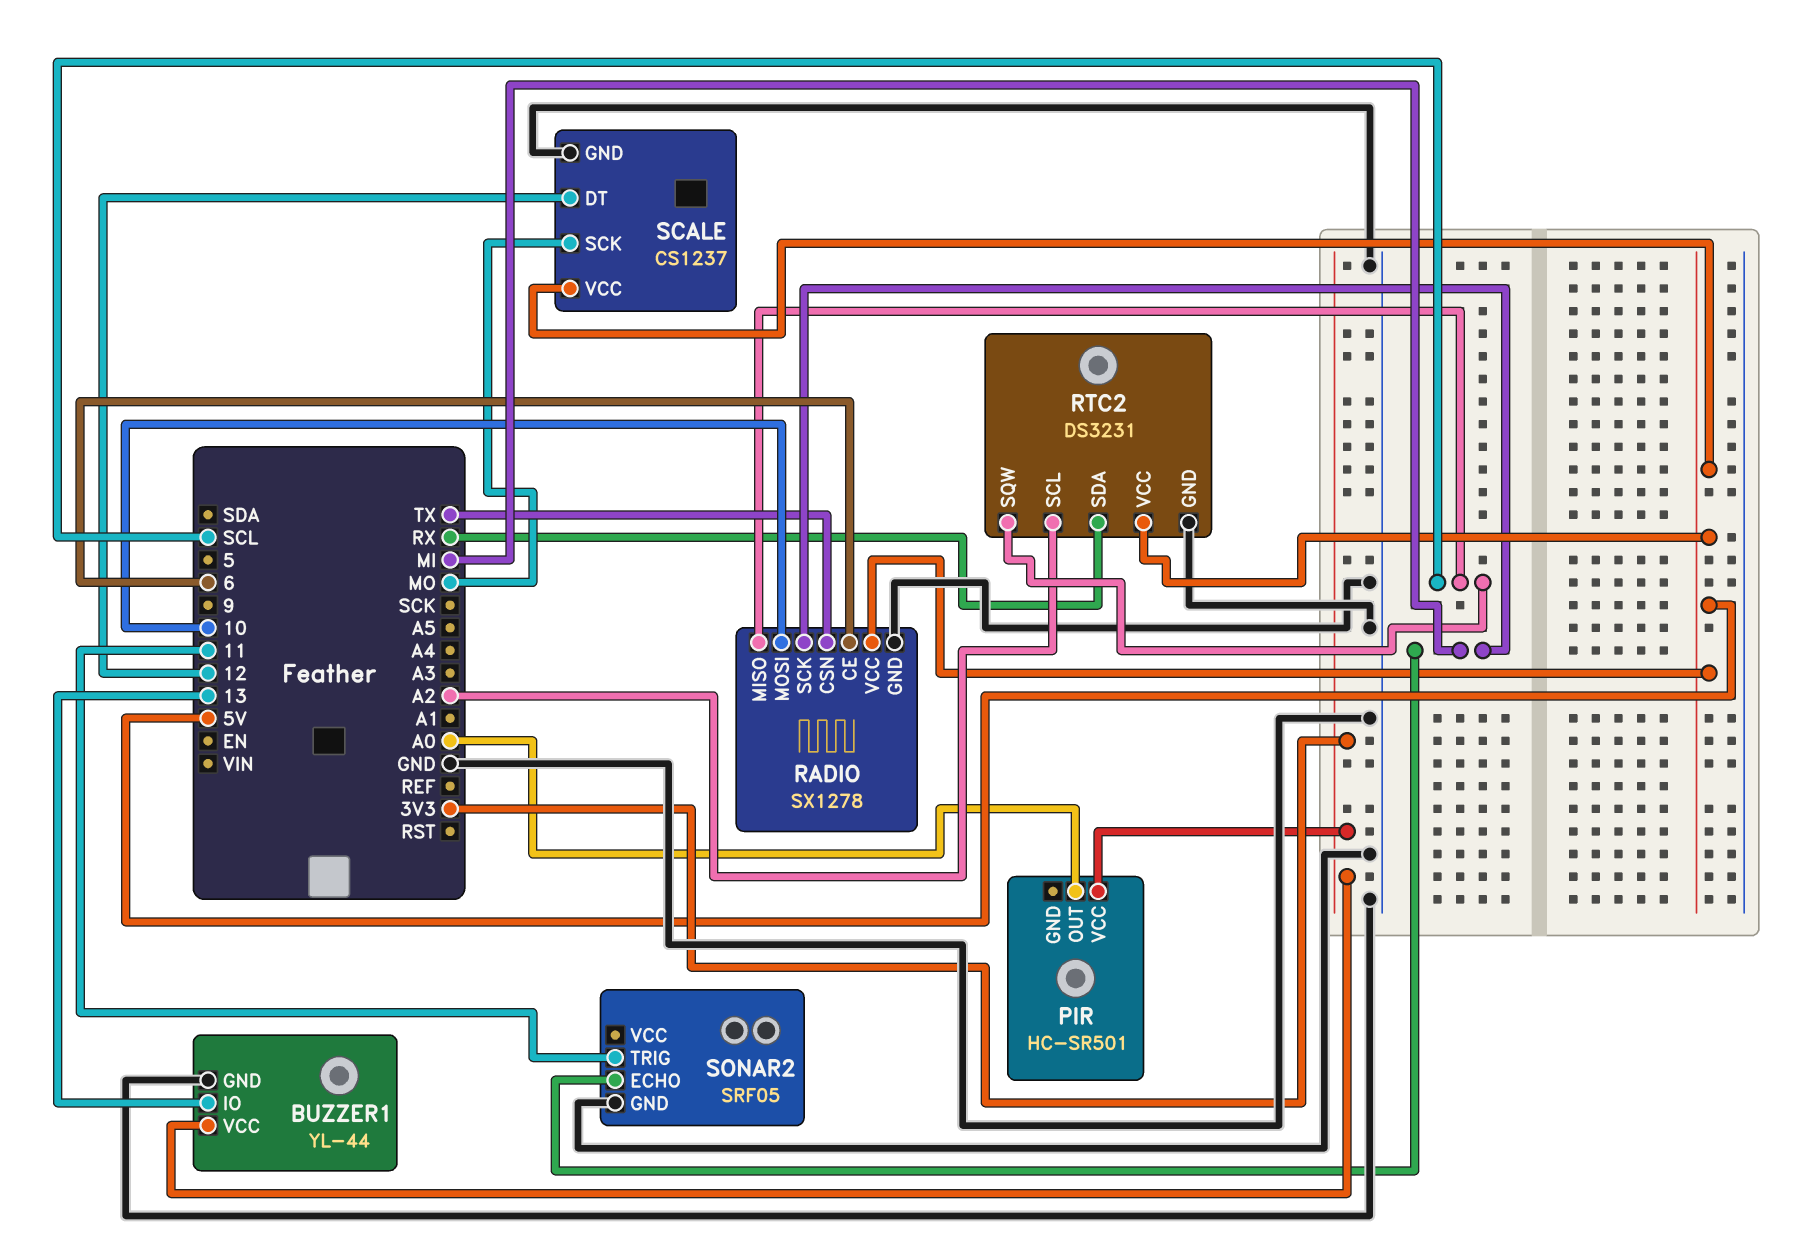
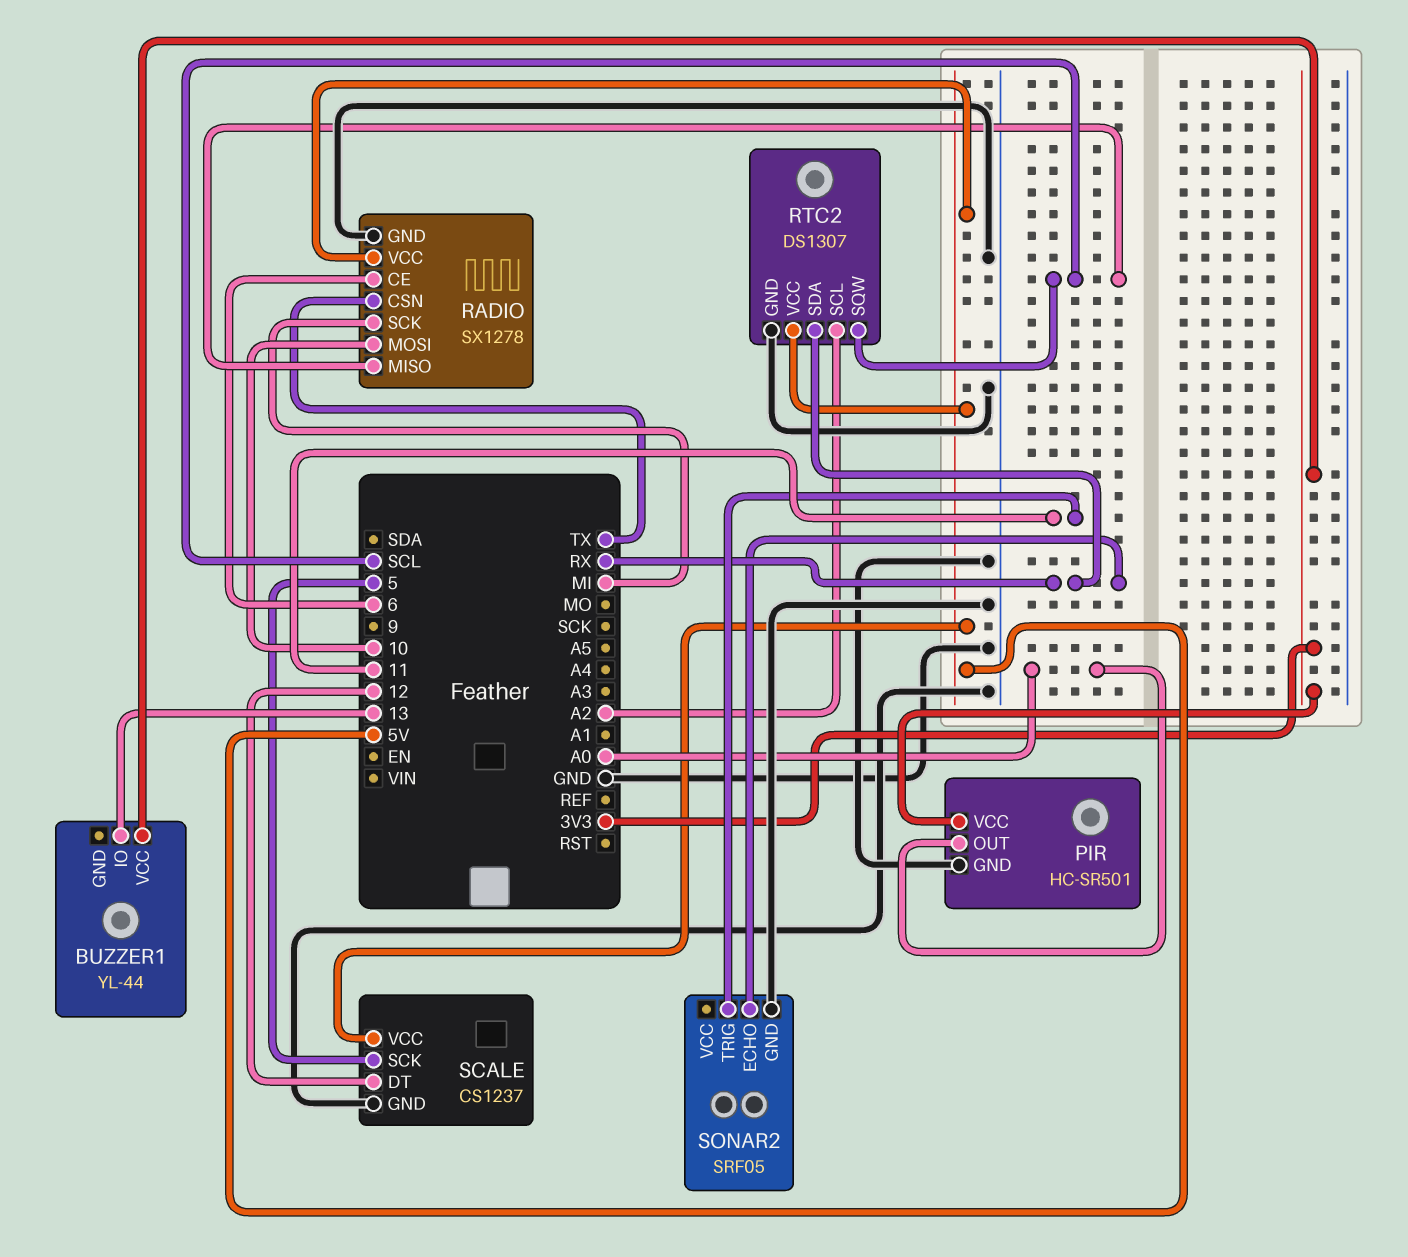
BUZZER1 pin GND: GND -> none
PIR pin GND: none -> GND
RTC2: DS3231 -> DS1307
SCALE pin SCK: MO -> 5
SONAR2 pin ECHO: MI -> RX

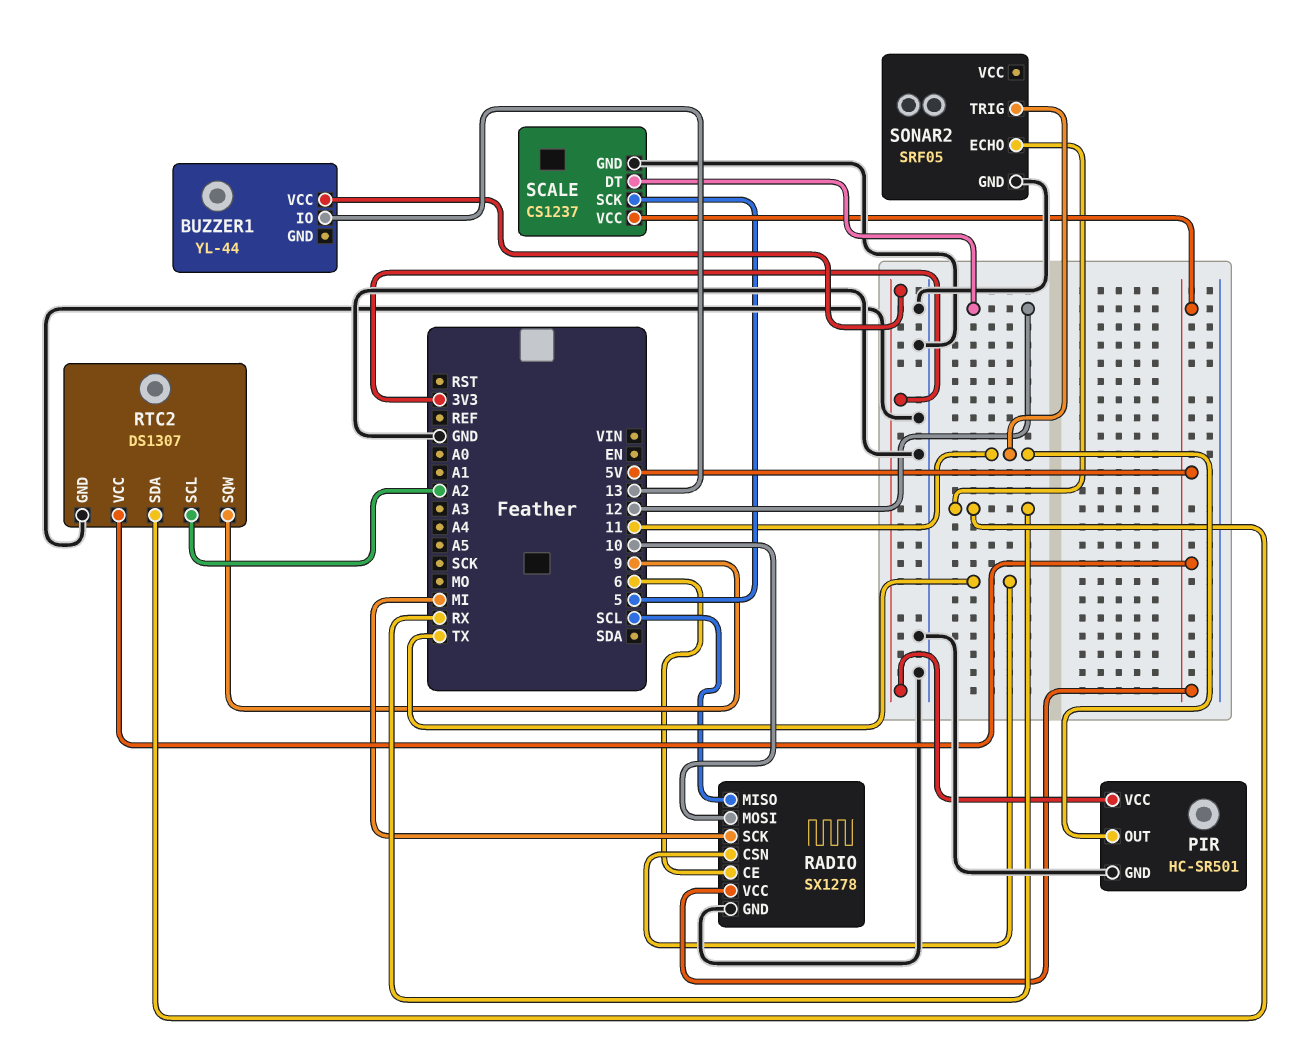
PIR pin OUT: A0 -> 11
RTC2 pin SQW: SCL -> 9

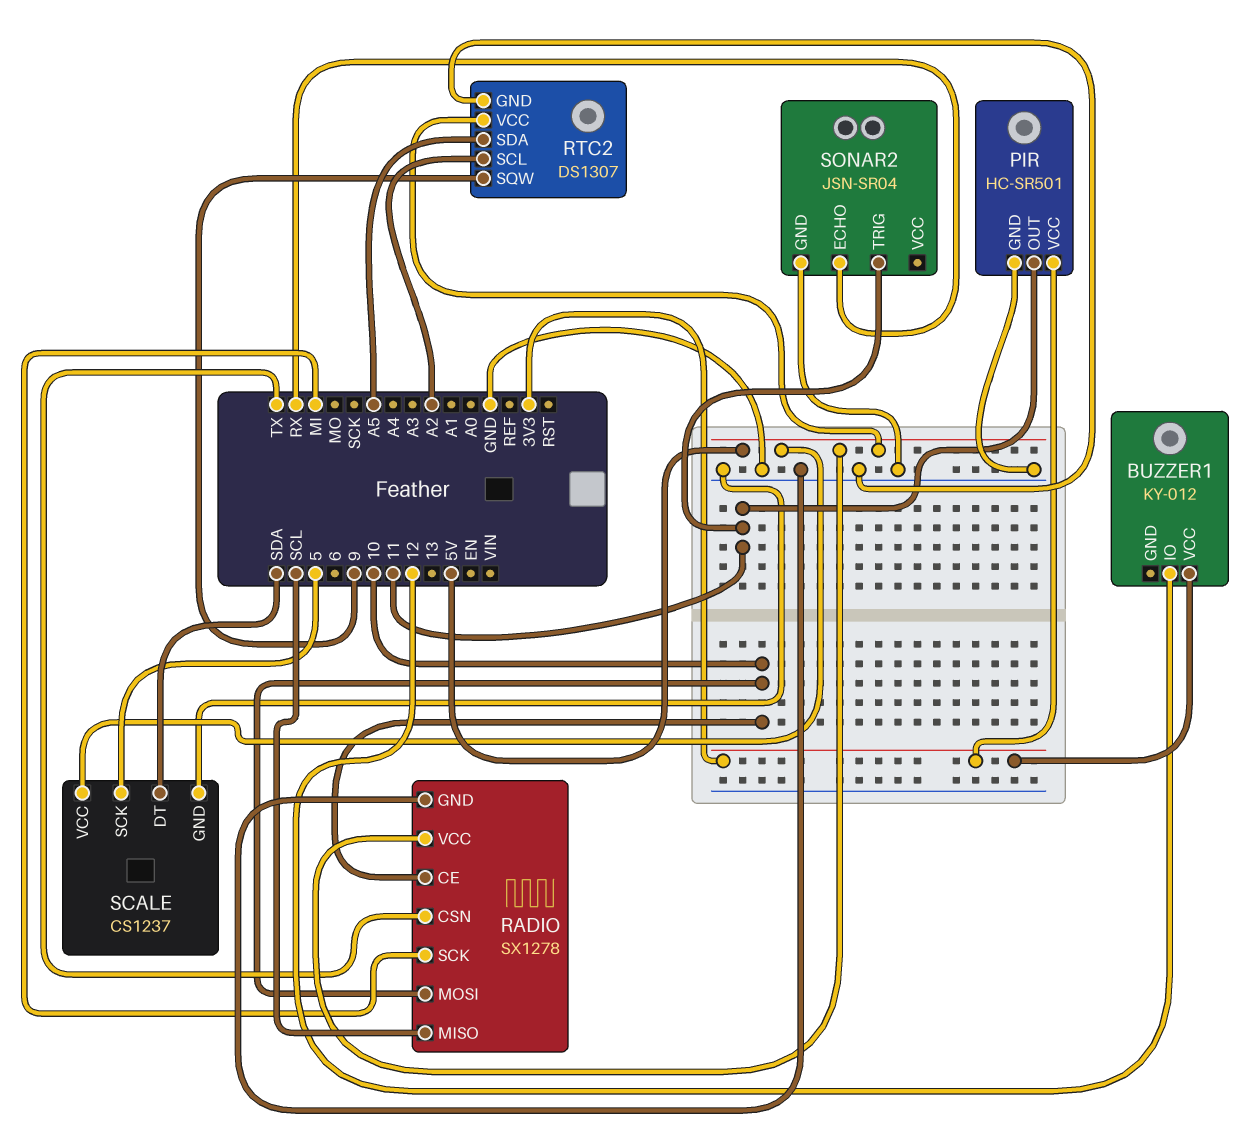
BUZZER1: YL-44 -> KY-012
BUZZER1 pin IO: 13 -> 12
RADIO pin CE: 6 -> 10
RTC2 pin SDA: RX -> A5
SCALE pin DT: 12 -> SDA
SONAR2: SRF05 -> JSN-SR04

